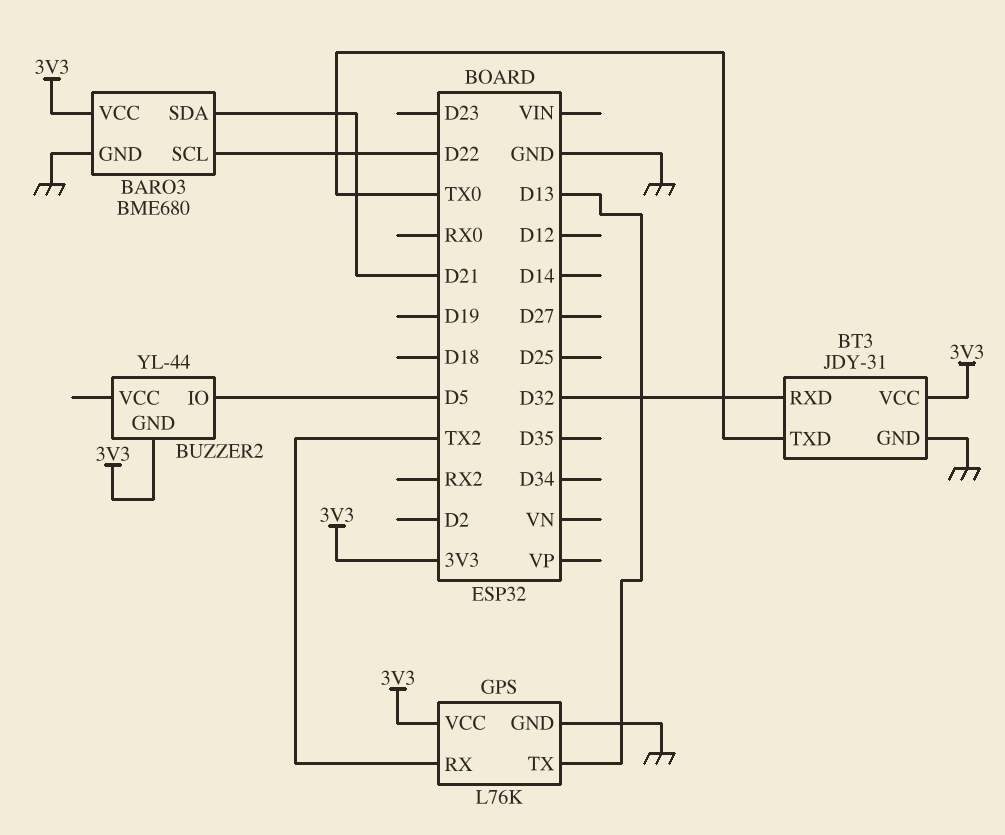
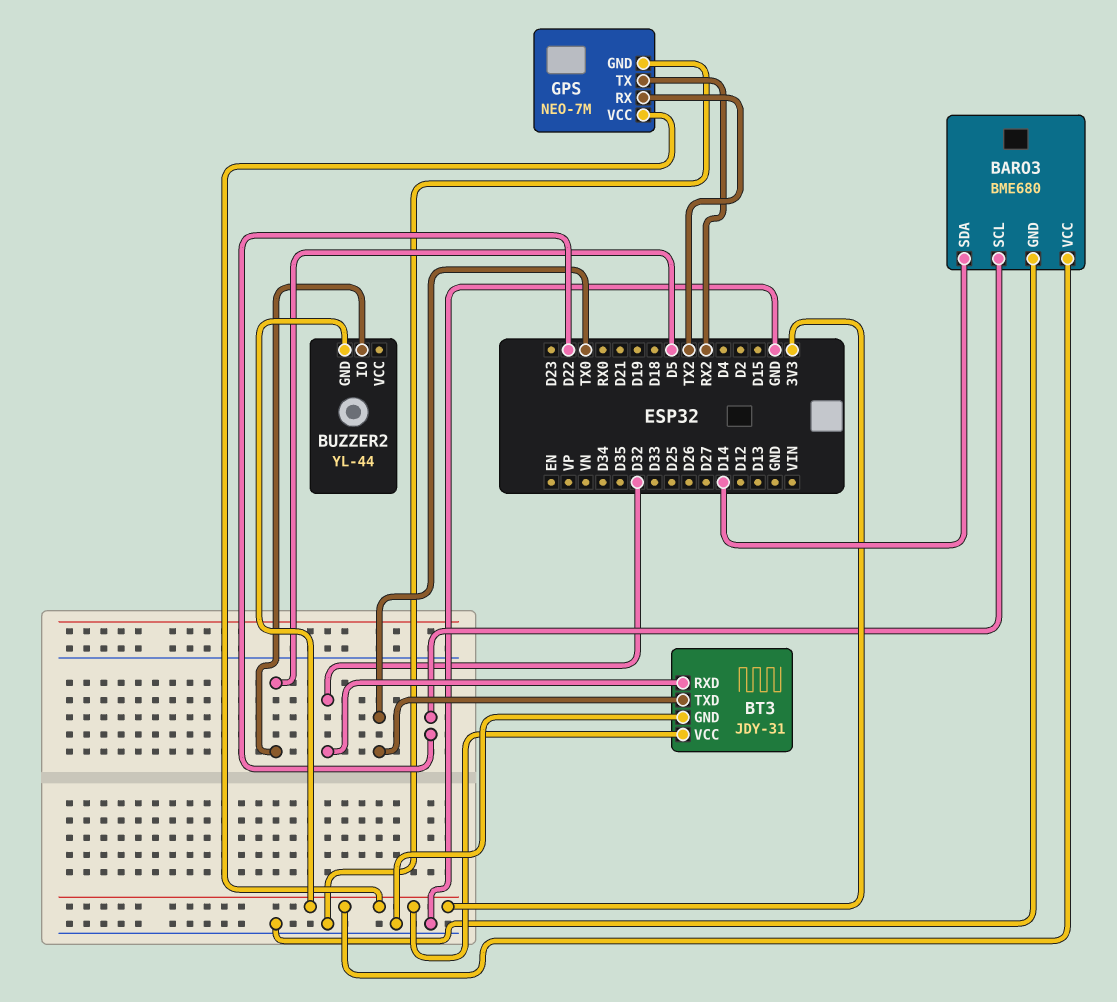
BARO3 pin SDA: D21 -> D14
GPS: L76K -> NEO-7M
GPS pin TX: D13 -> RX2

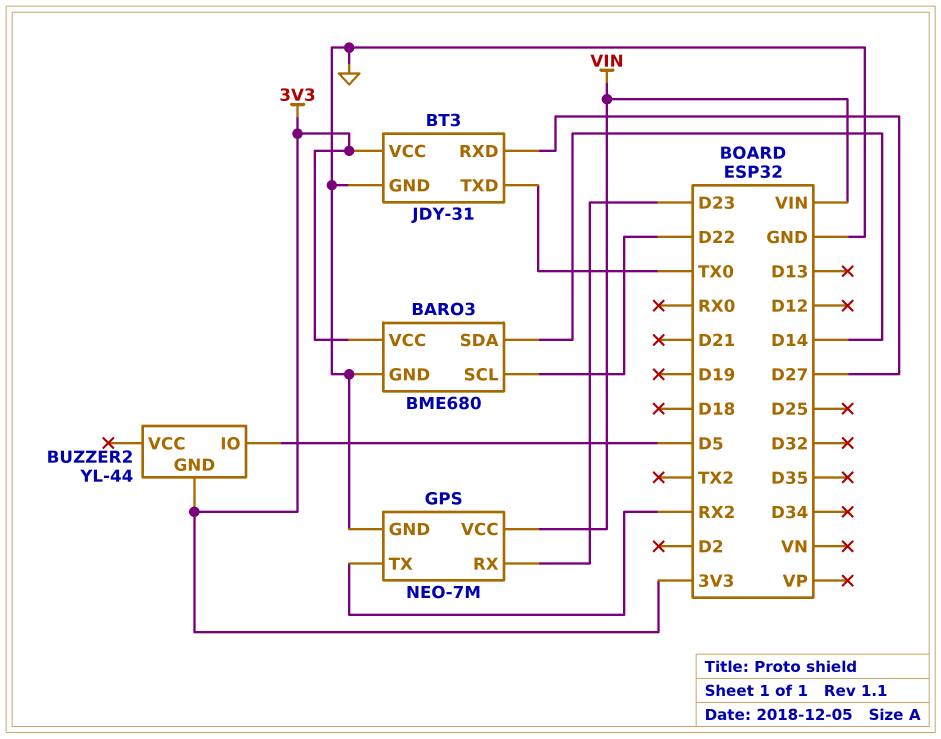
BT3 pin RXD: D32 -> D27
GPS pin RX: TX2 -> D23
GPS pin VCC: 3V3 -> VIN

